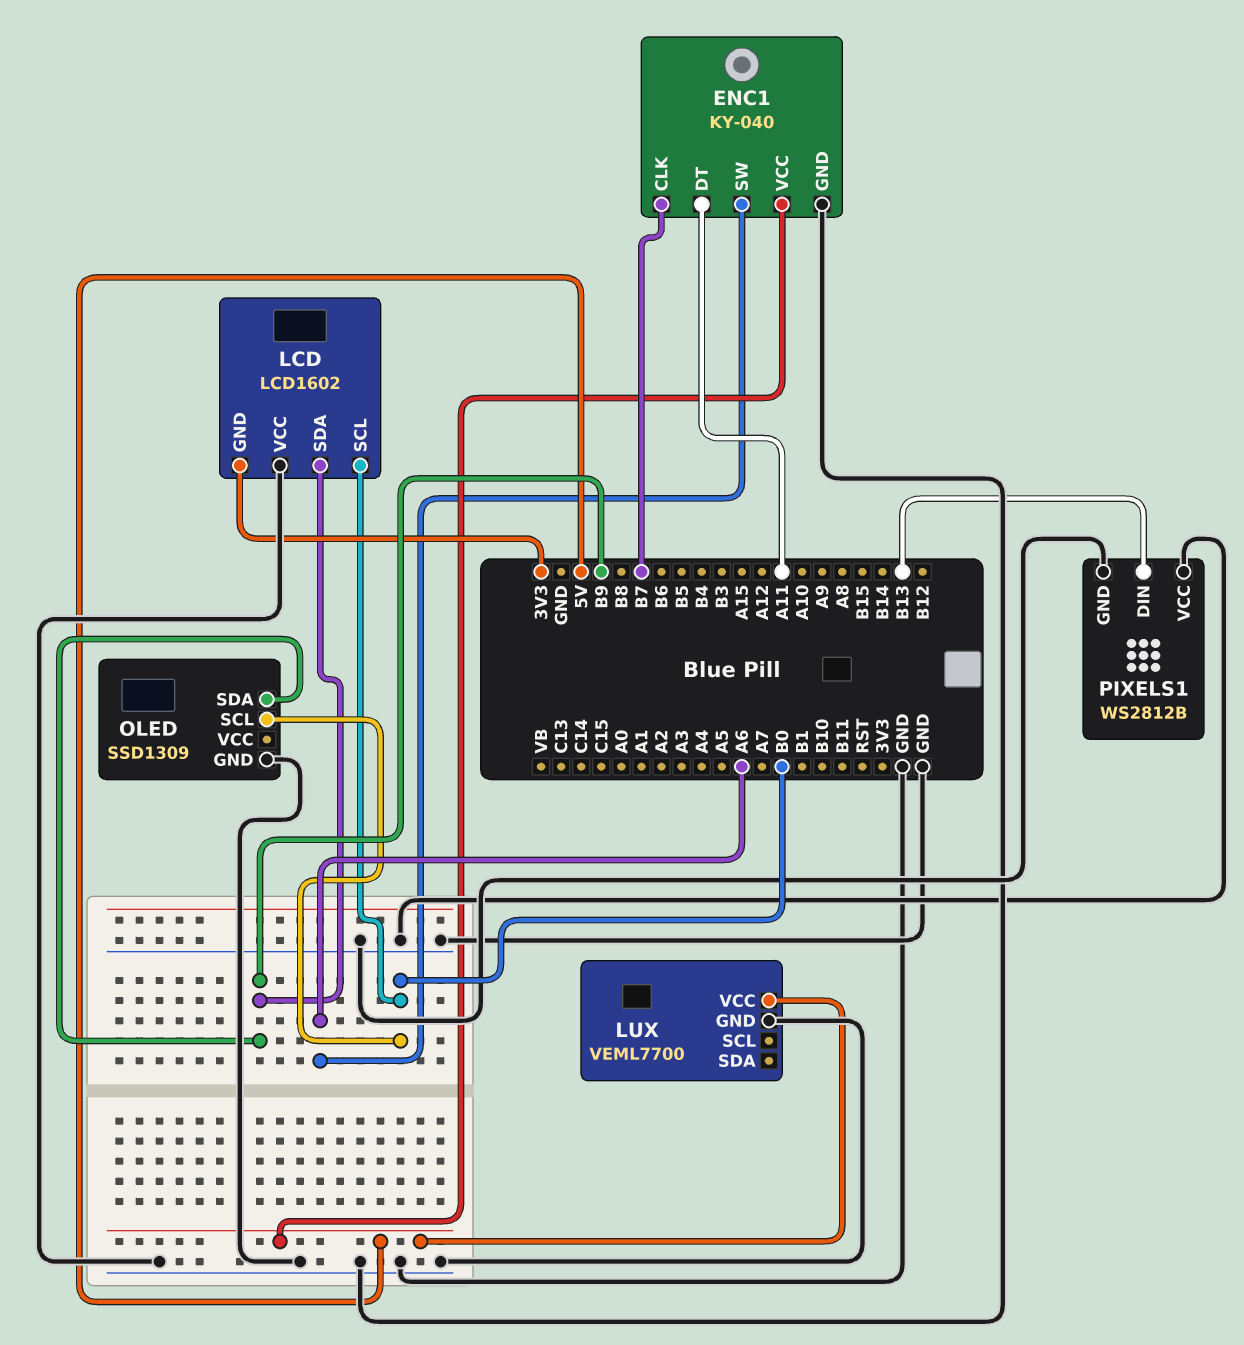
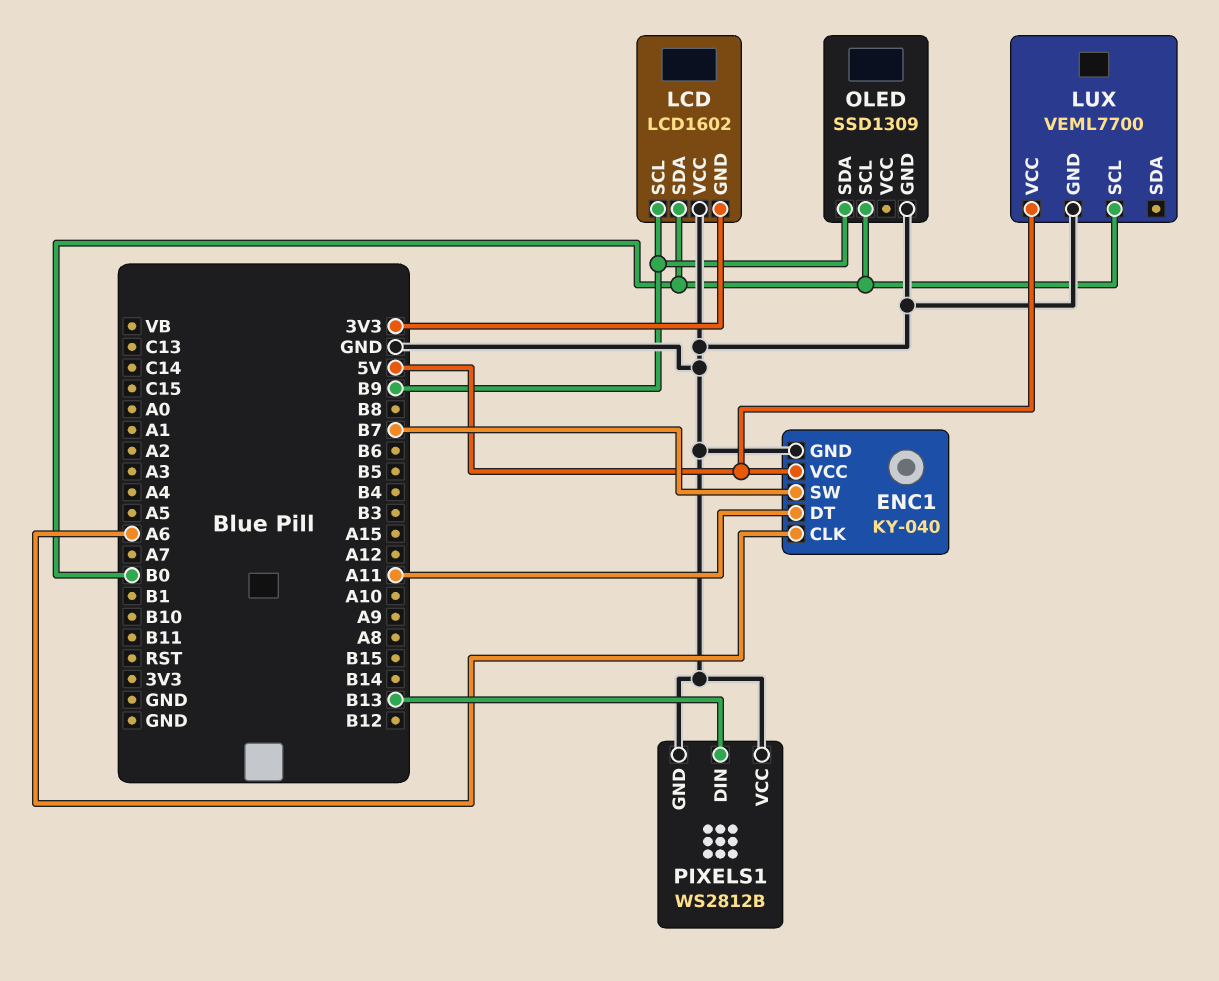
ENC1 pin CLK: B7 -> A6
ENC1 pin SW: A6 -> B7
LCD pin SCL: B0 -> B9
LCD pin SDA: B9 -> B0
LUX pin SCL: none -> B0

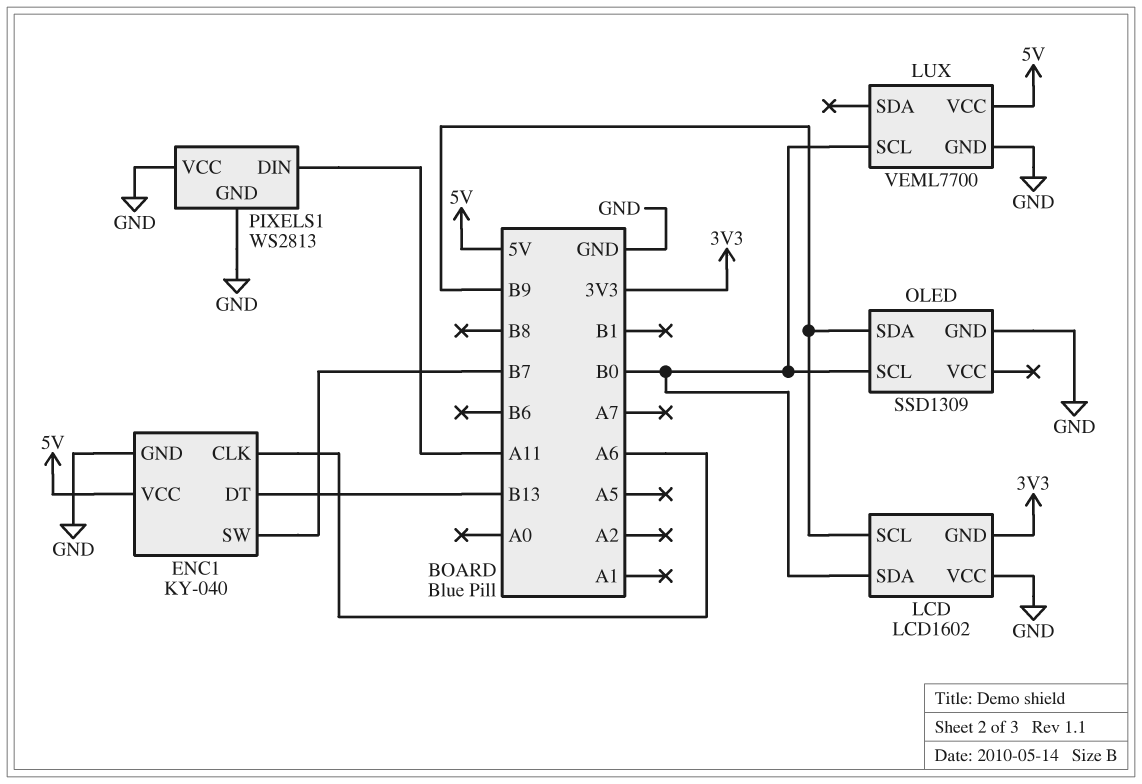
ENC1 pin DT: A11 -> B13
PIXELS1: WS2812B -> WS2813
PIXELS1 pin DIN: B13 -> A11

